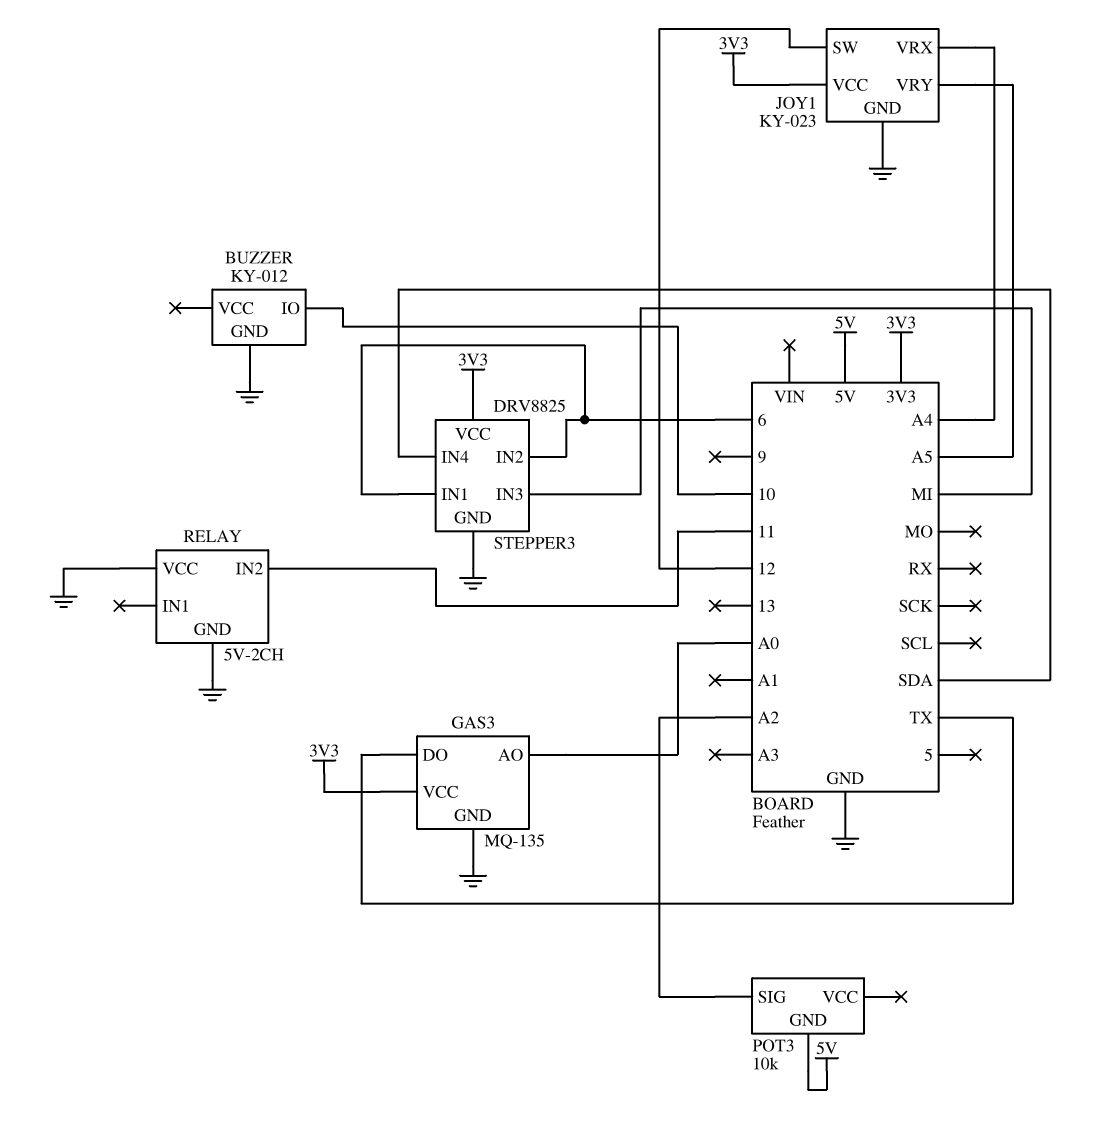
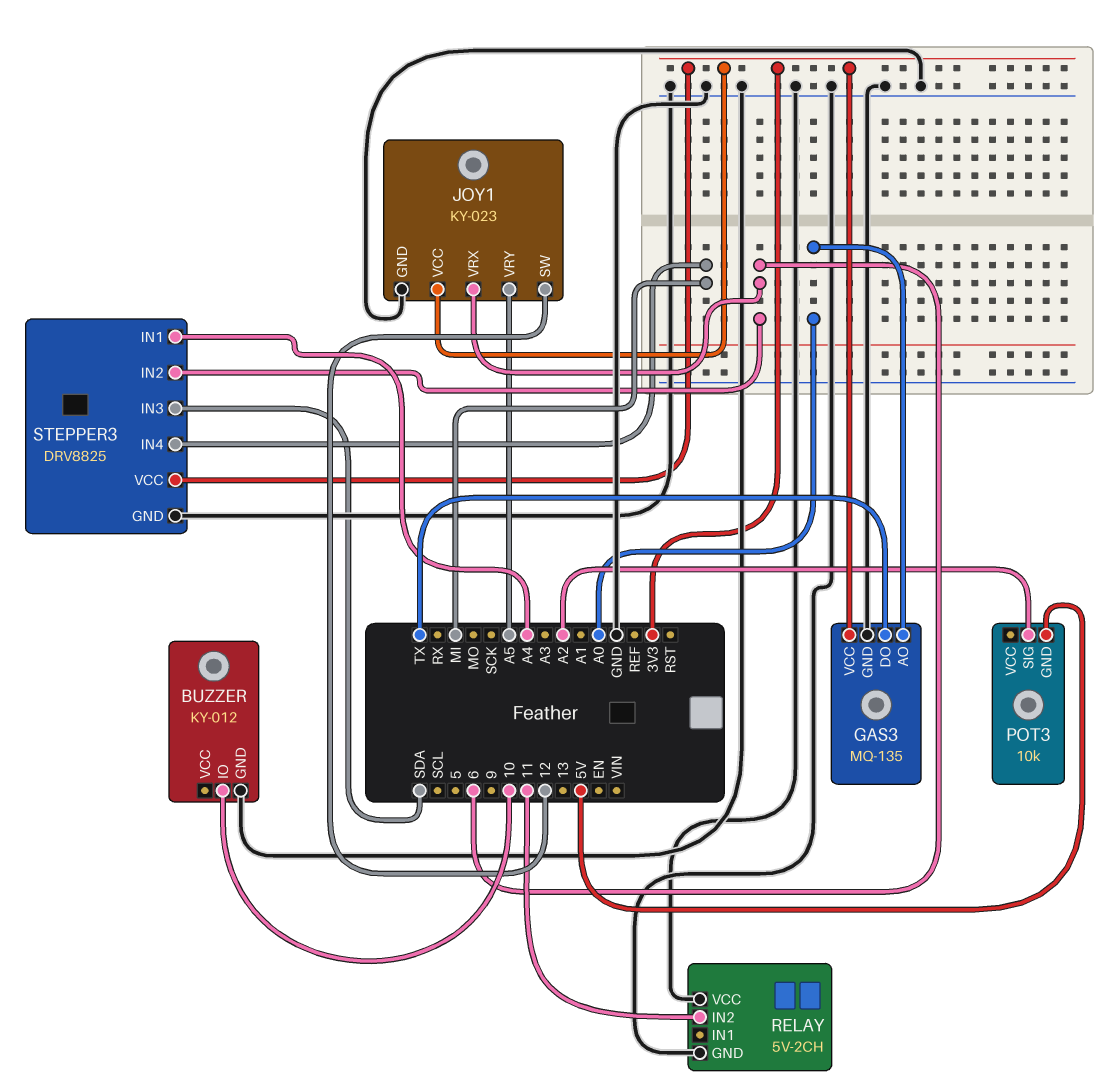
JOY1 pin VRX: A4 -> 6
STEPPER3 pin IN1: 6 -> A4
STEPPER3 pin IN3: MI -> SDA
STEPPER3 pin IN4: SDA -> MI

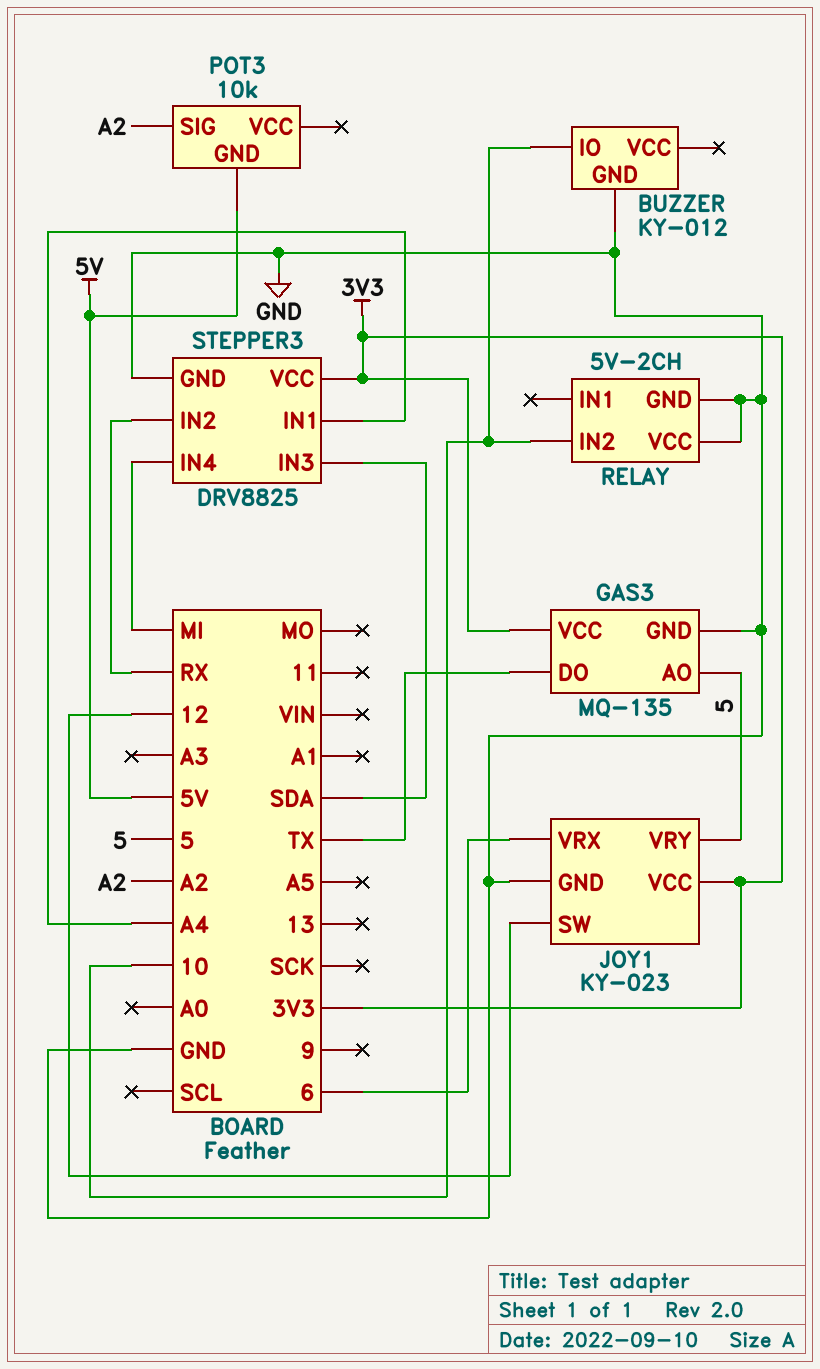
GAS3 pin AO: A0 -> 5
JOY1 pin VRY: A5 -> 5
RELAY pin IN2: 11 -> 10
STEPPER3 pin IN2: 6 -> RX

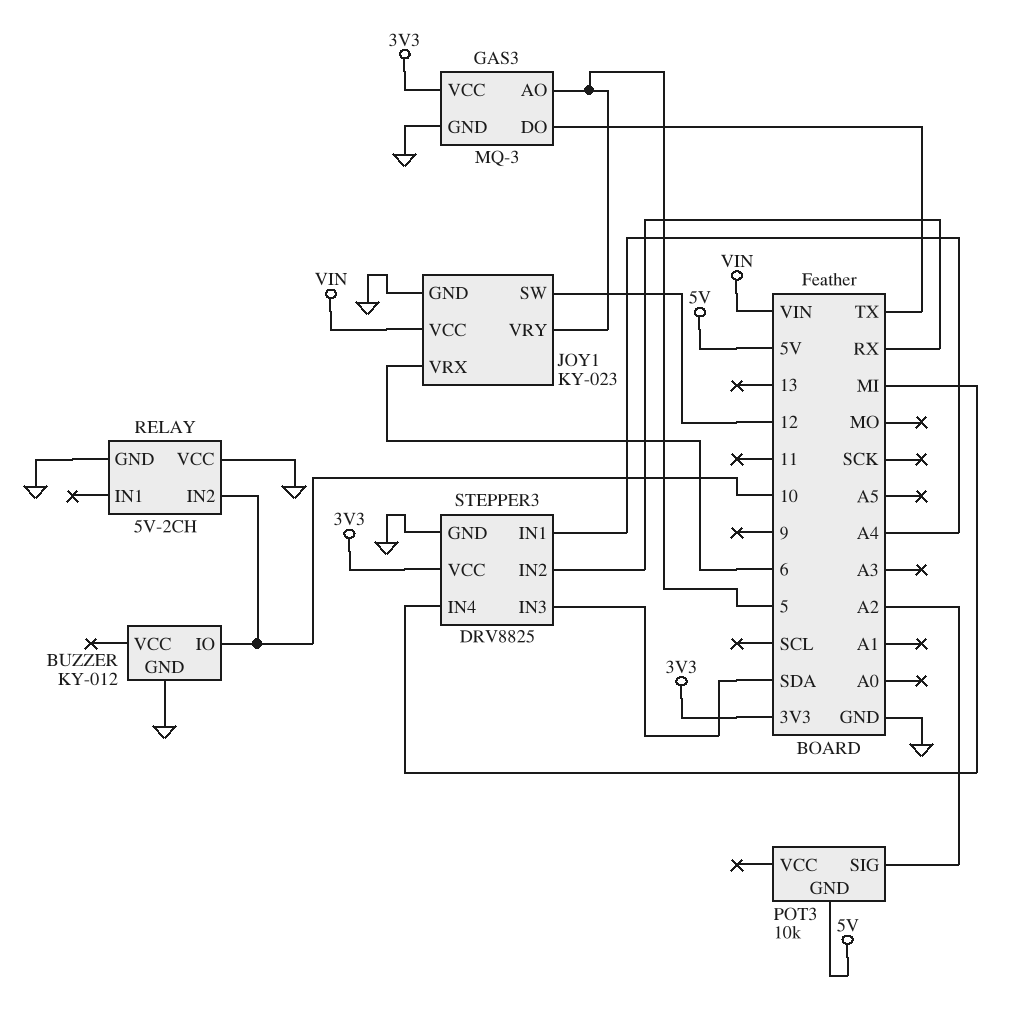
GAS3: MQ-135 -> MQ-3
JOY1 pin VCC: 3V3 -> VIN

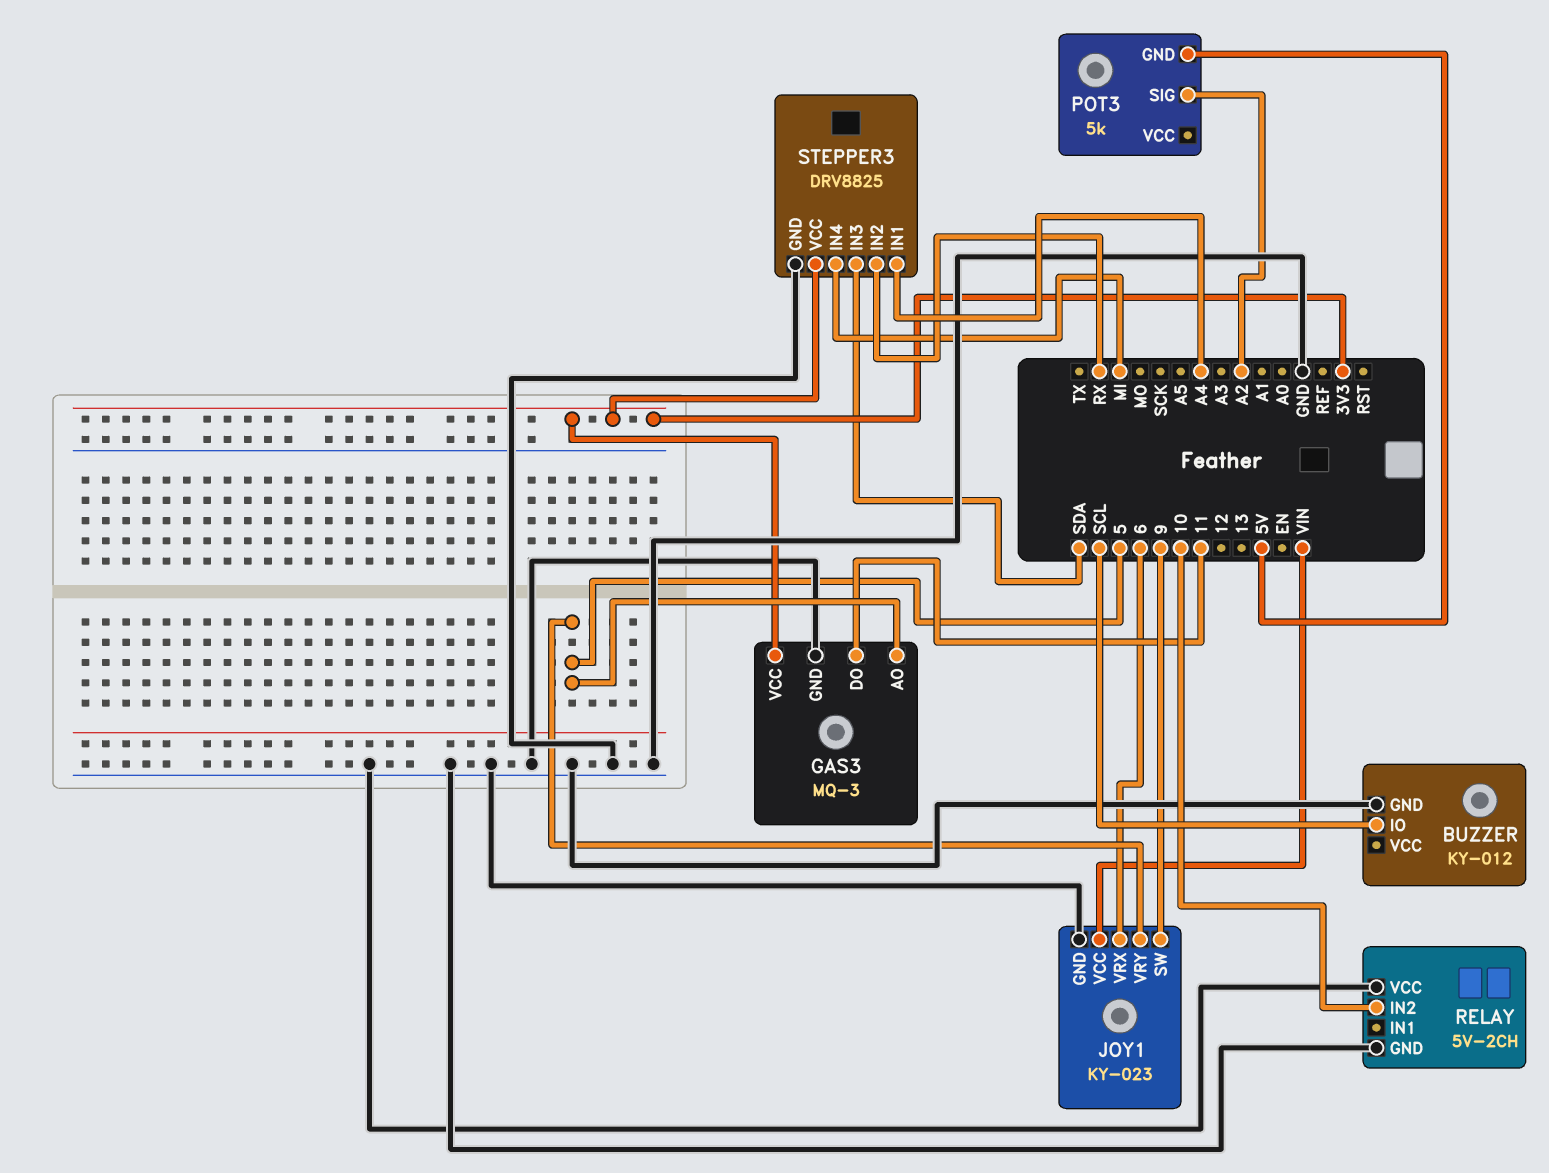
BUZZER pin IO: 10 -> SCL
GAS3 pin DO: TX -> 11
JOY1 pin SW: 12 -> 9
POT3: 10k -> 5k

